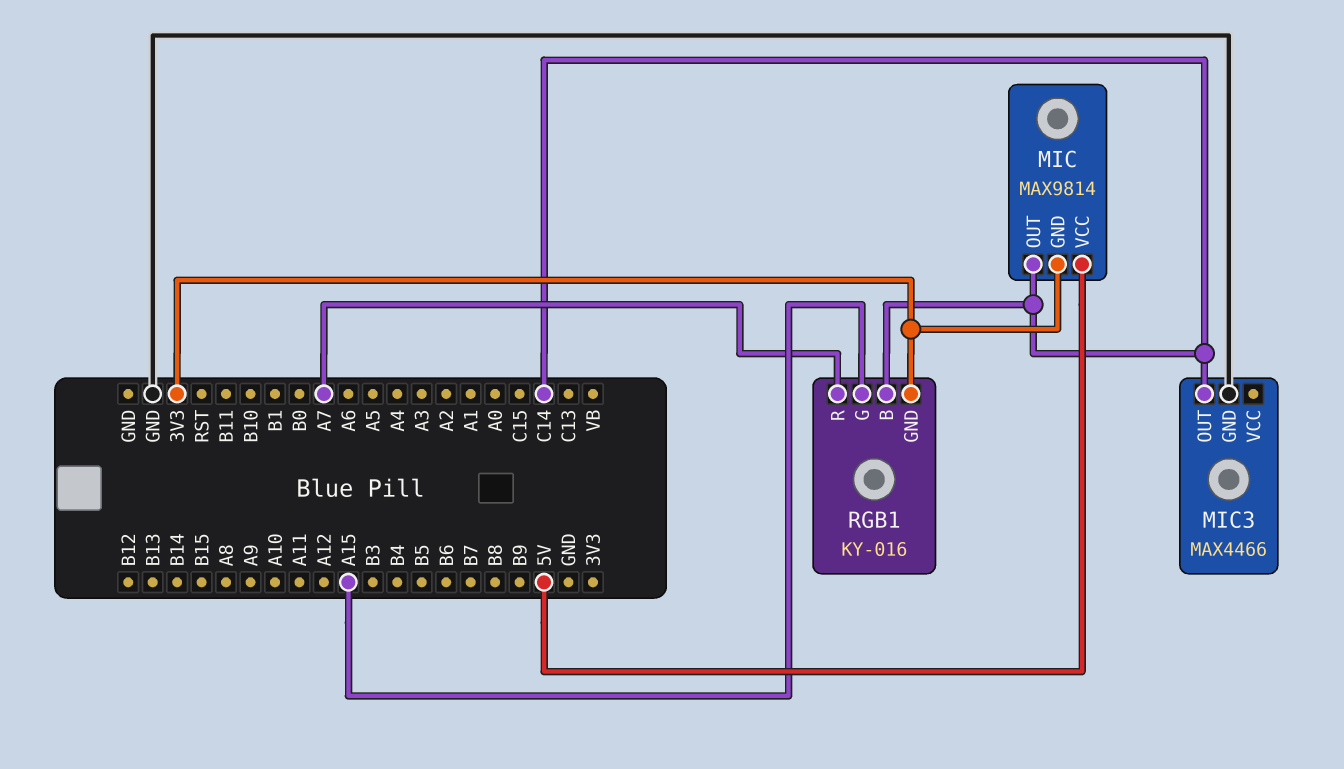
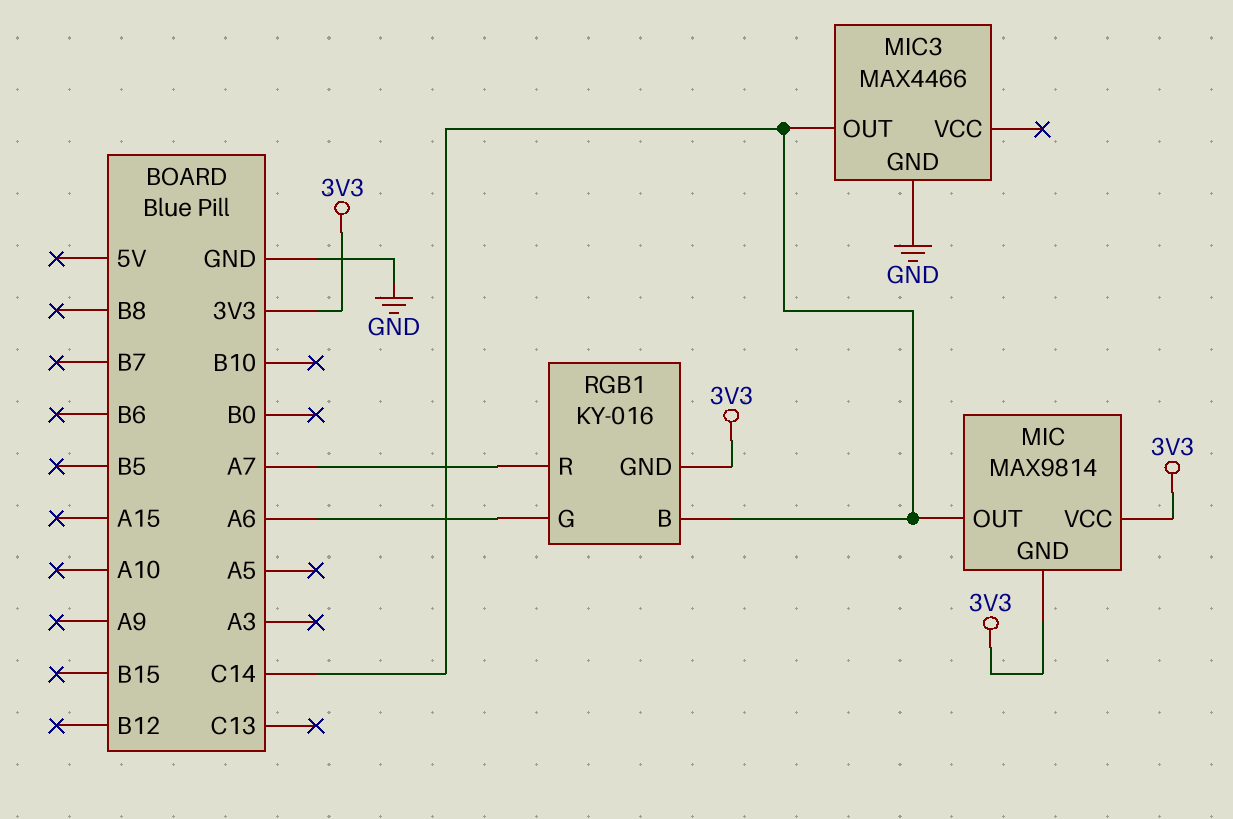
MIC pin VCC: 5V -> 3V3
RGB1 pin G: A15 -> A6

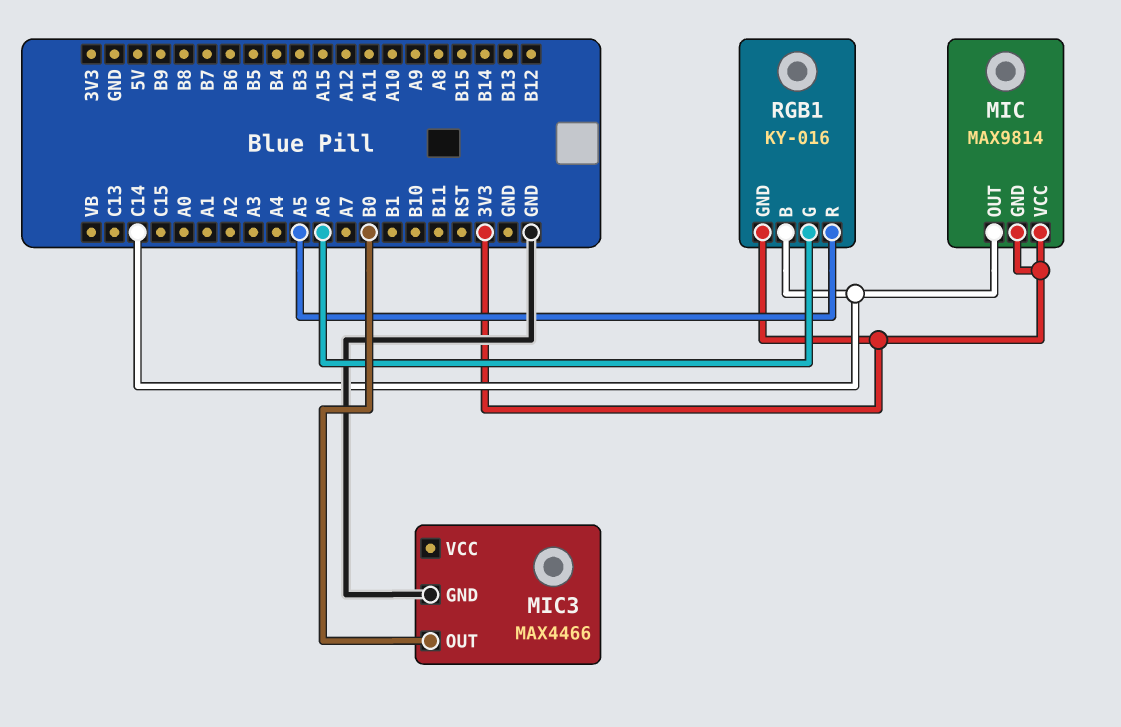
MIC3 pin OUT: C14 -> B0
RGB1 pin R: A7 -> A5

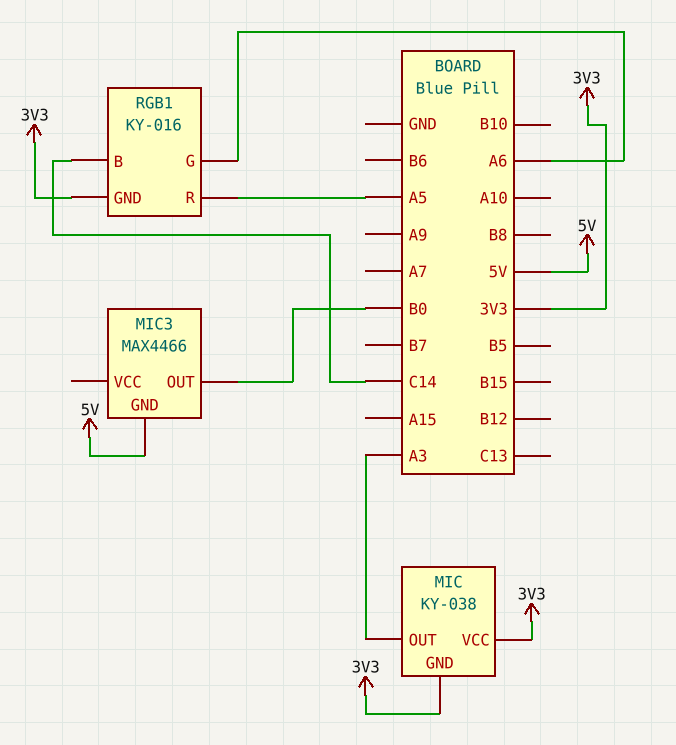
MIC: MAX9814 -> KY-038
MIC pin OUT: C14 -> A3
MIC3 pin GND: GND -> 5V

